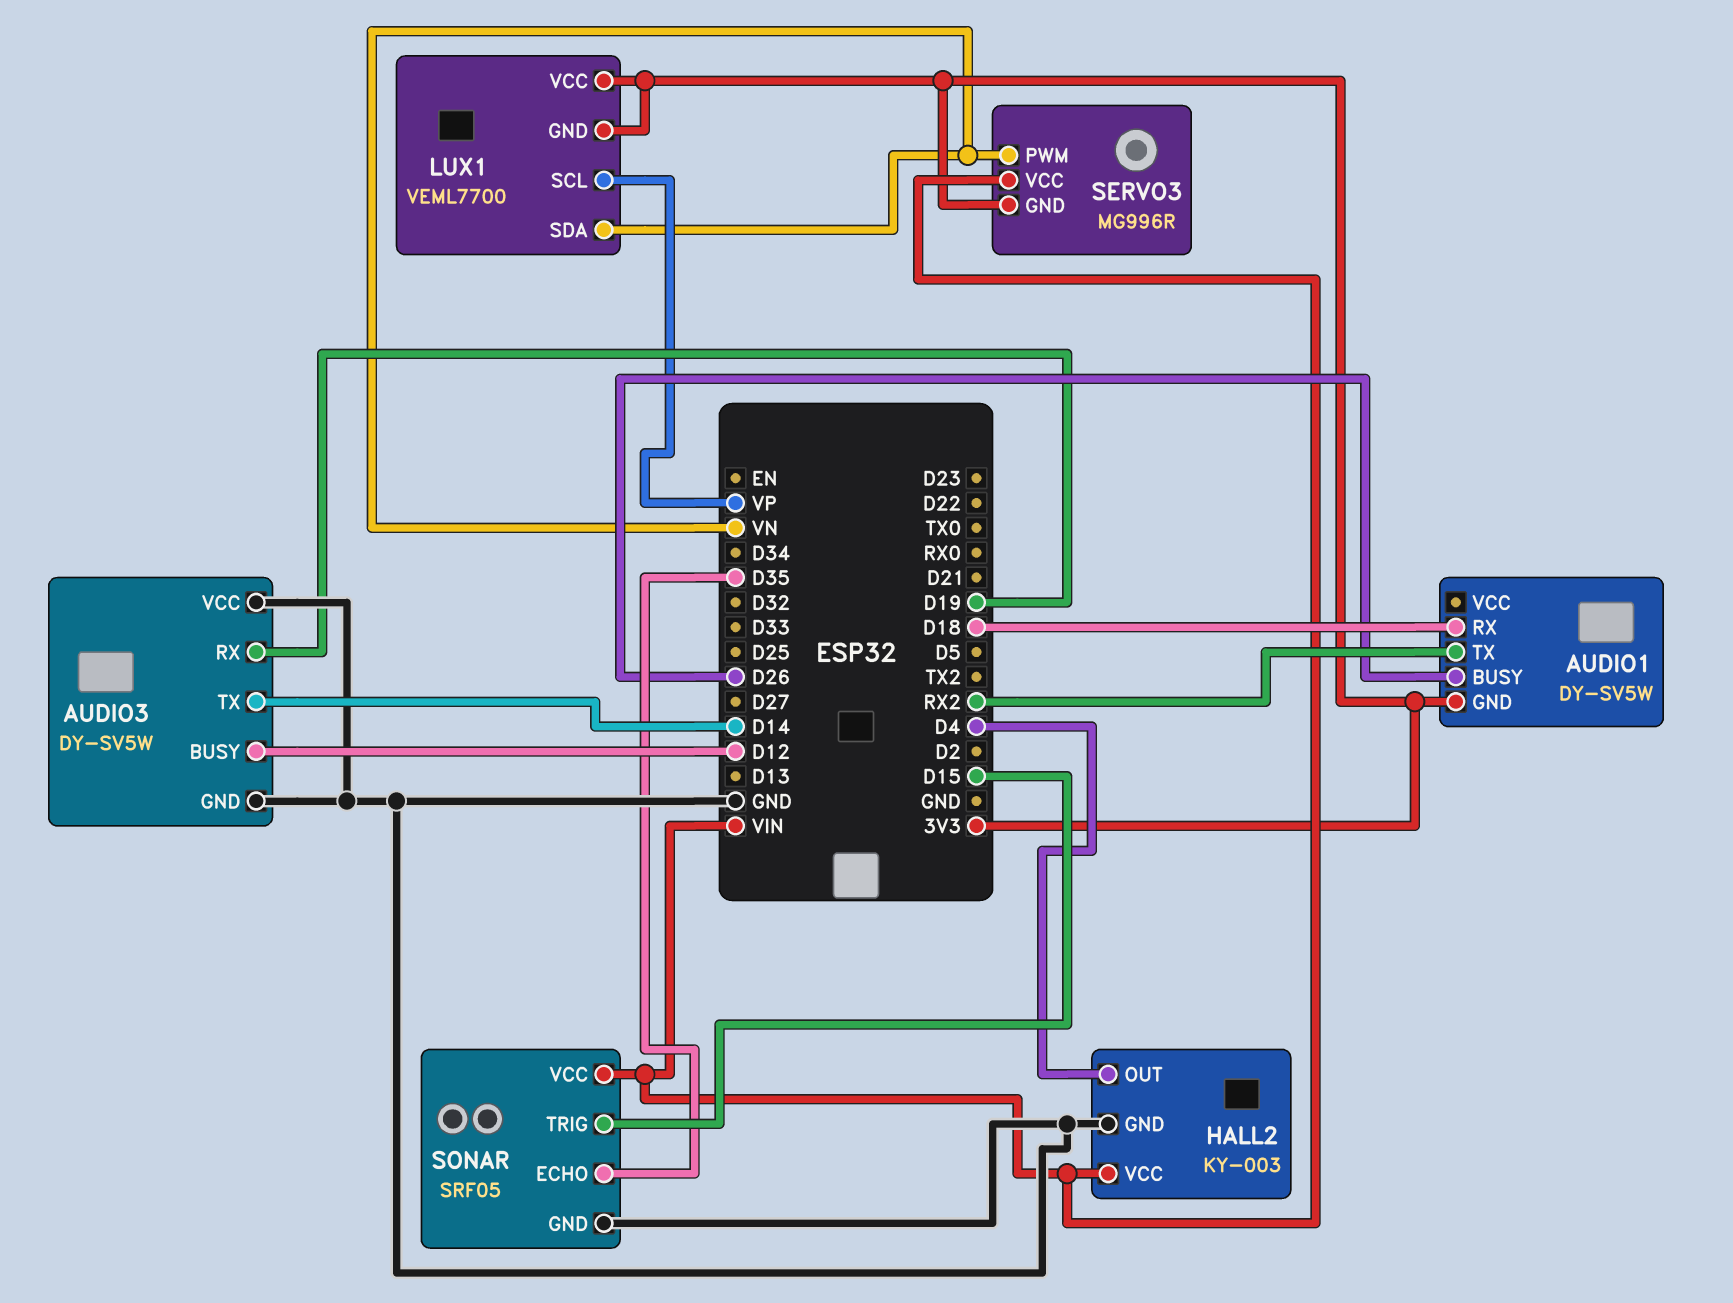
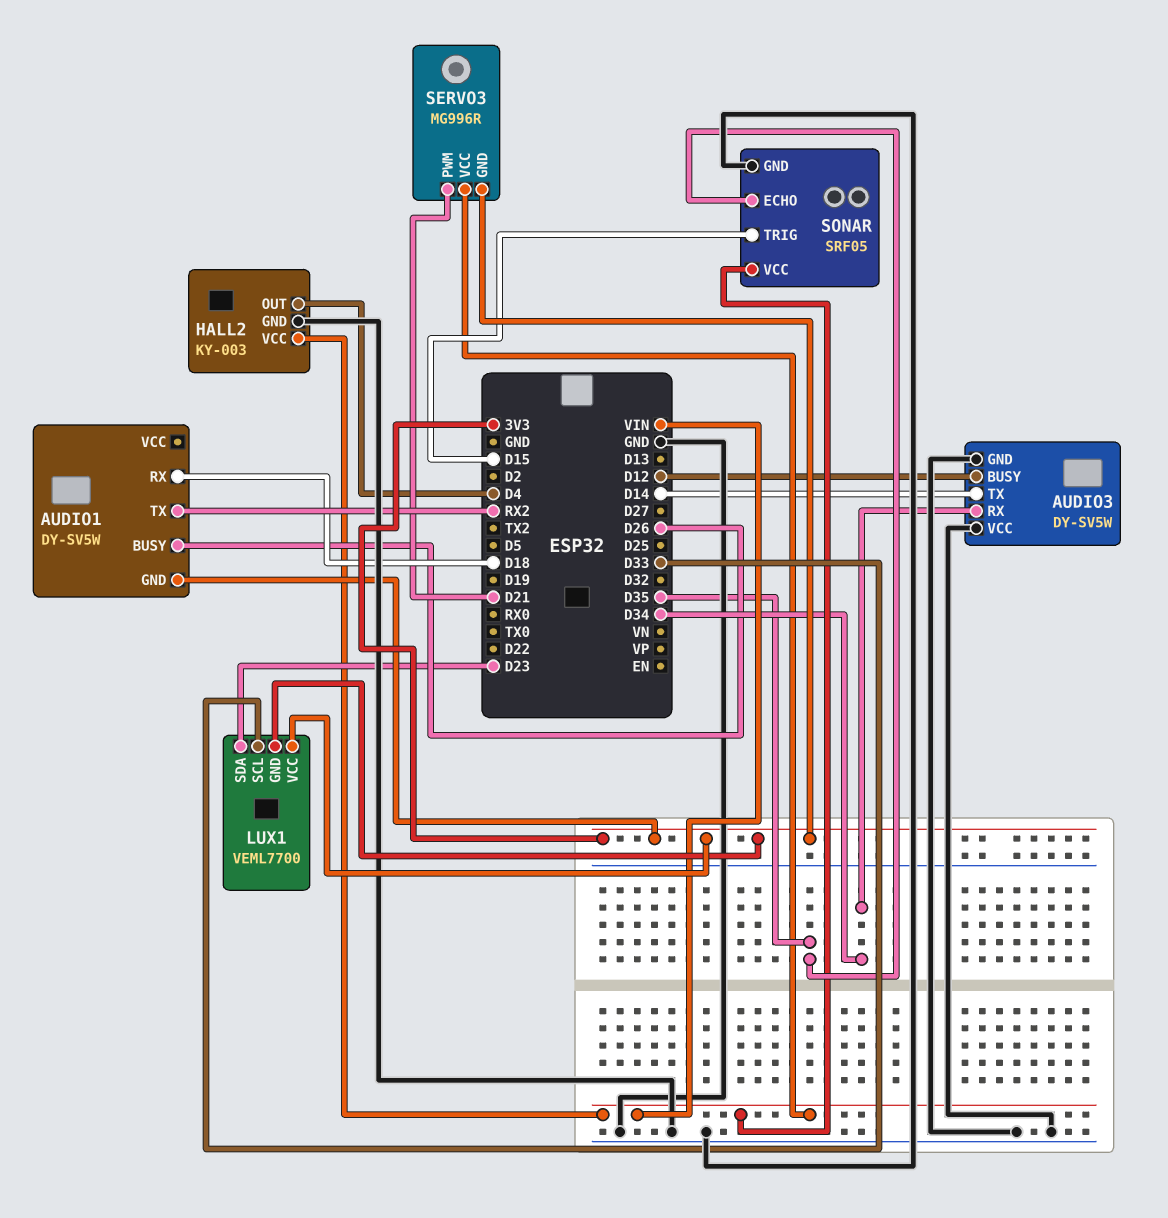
AUDIO3 pin RX: D19 -> D34
LUX1 pin SCL: VP -> D33
LUX1 pin SDA: VN -> D23
SERVO3 pin PWM: VN -> D21

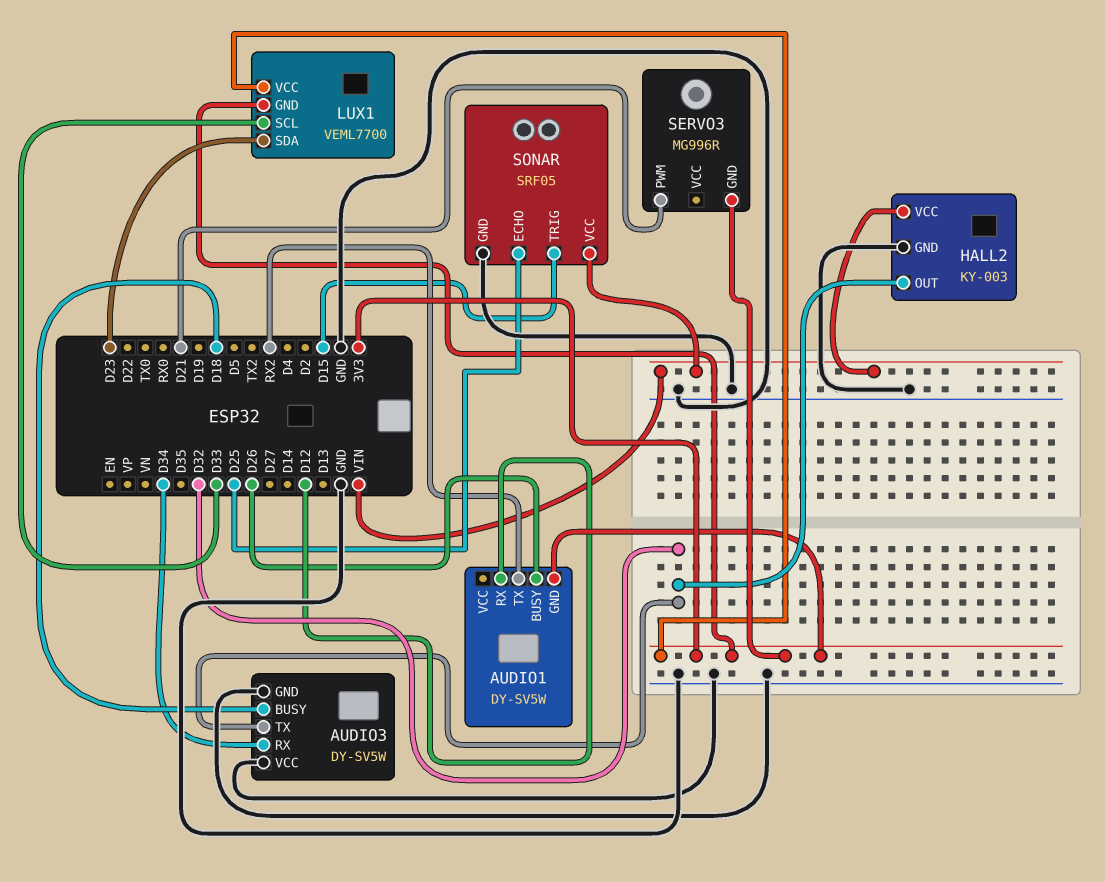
AUDIO1 pin RX: D18 -> D12
AUDIO3 pin BUSY: D12 -> D18
AUDIO3 pin TX: D14 -> D32
HALL2 pin OUT: D4 -> D32
SERVO3 pin VCC: VIN -> none
SONAR pin ECHO: D35 -> D25

